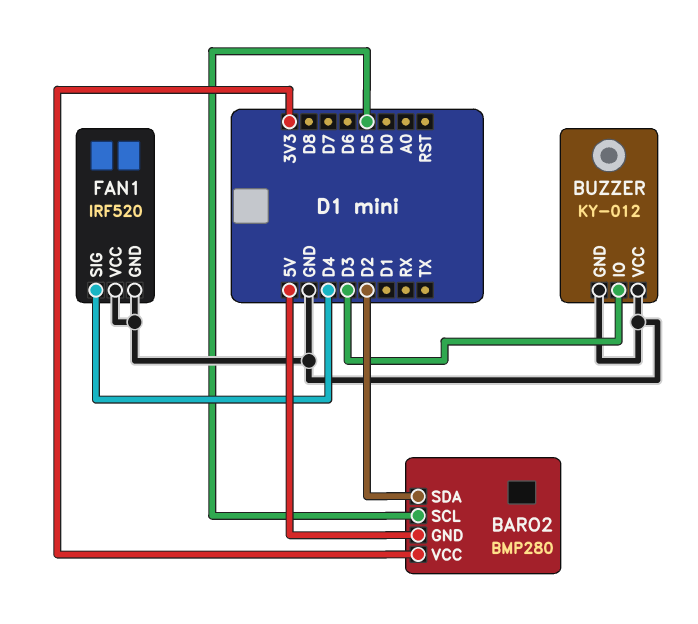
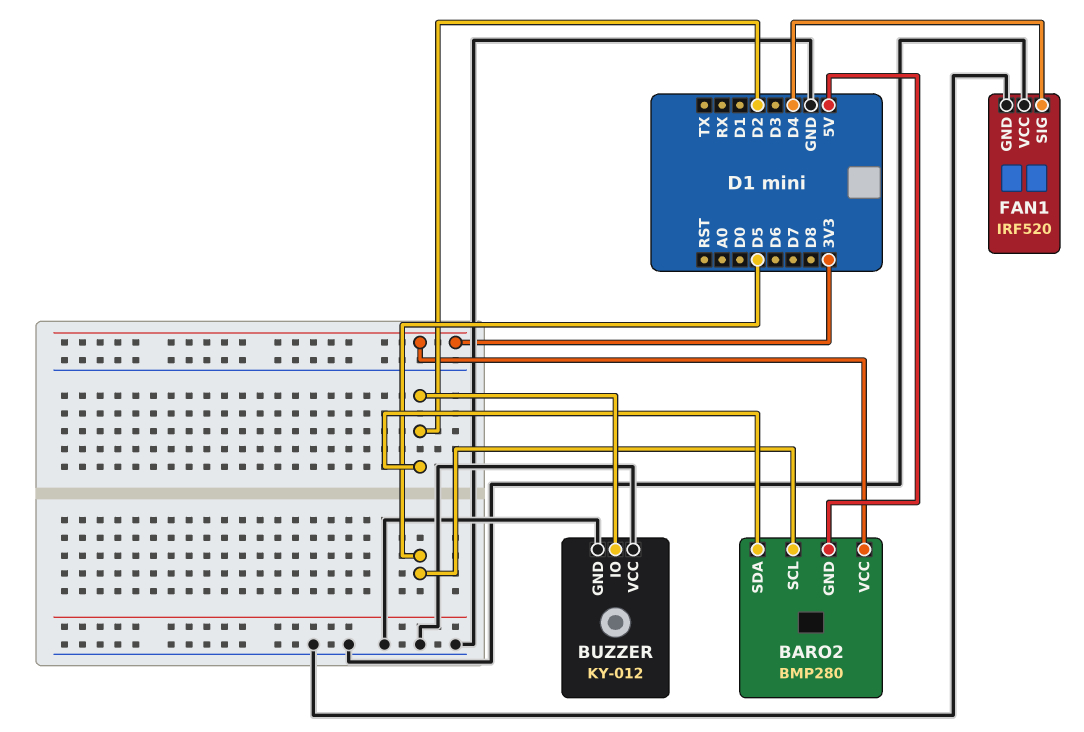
BUZZER pin IO: D3 -> D2

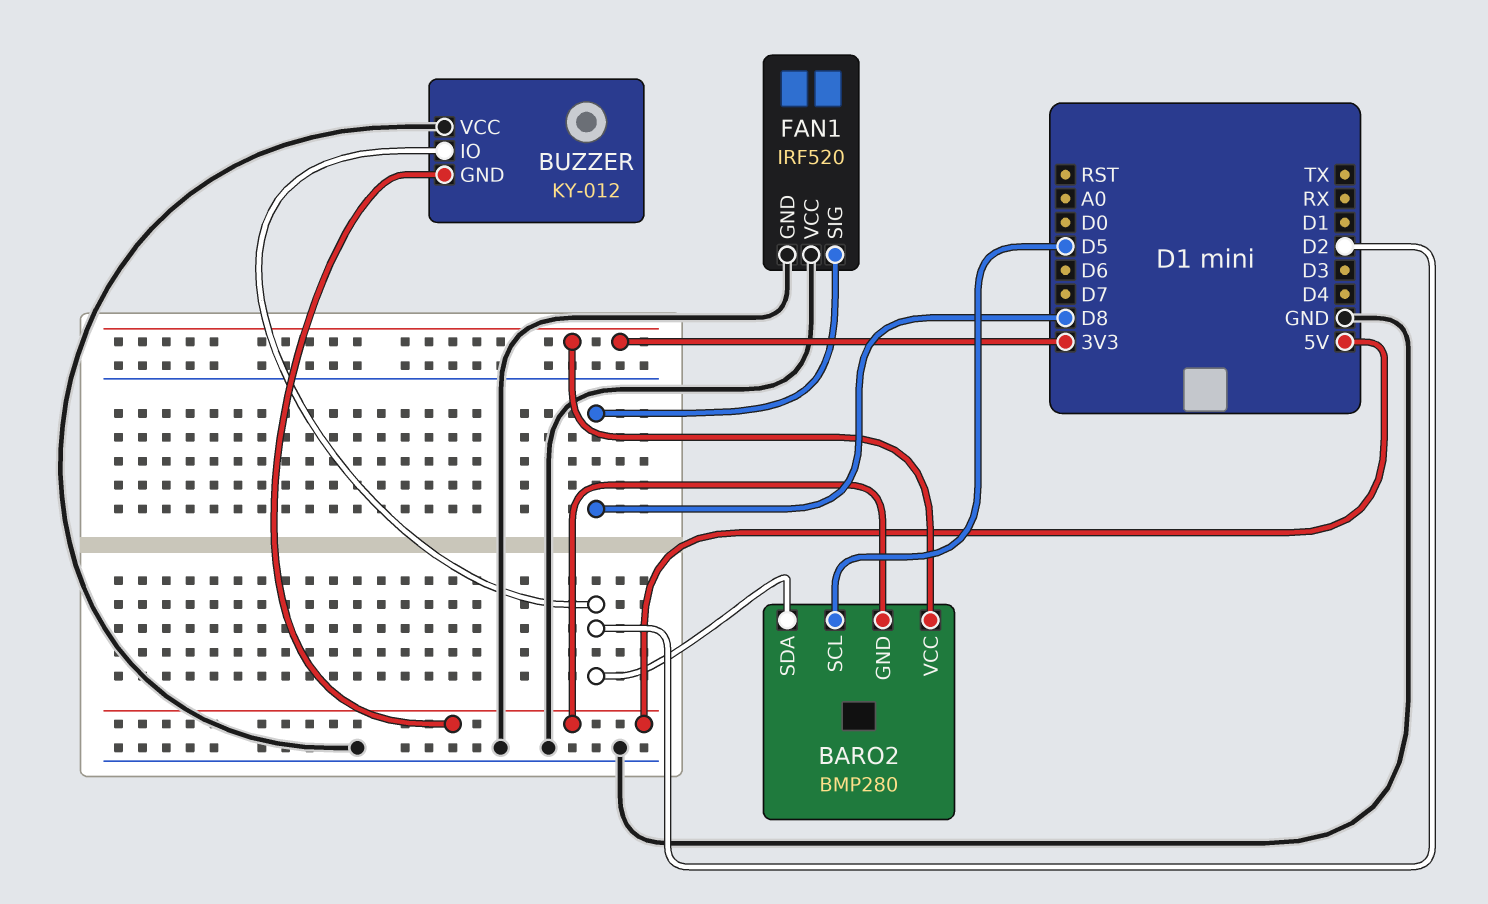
BUZZER pin GND: GND -> 5V
FAN1 pin SIG: D4 -> D8

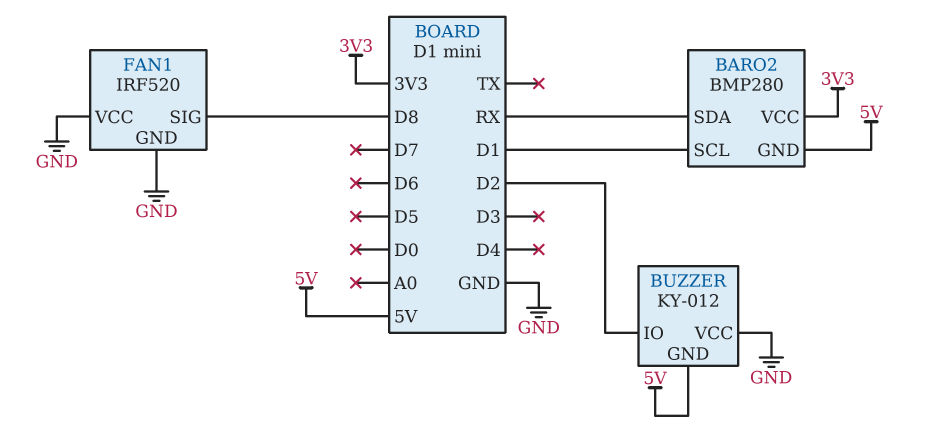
BARO2 pin SCL: D5 -> D1
BARO2 pin SDA: D2 -> RX

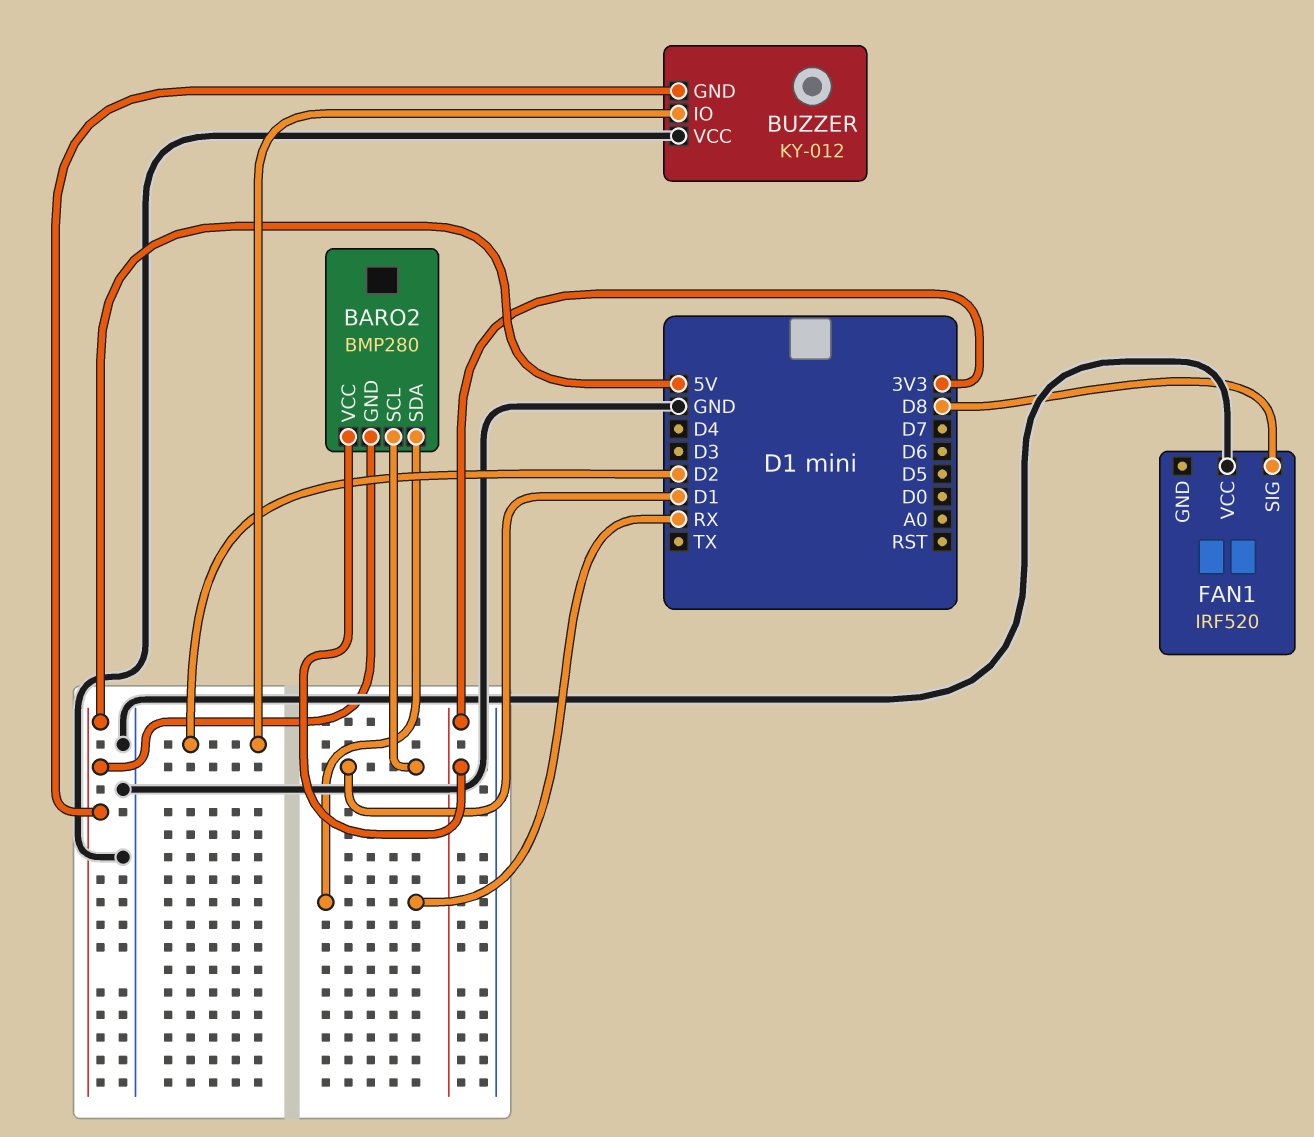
FAN1 pin GND: GND -> none

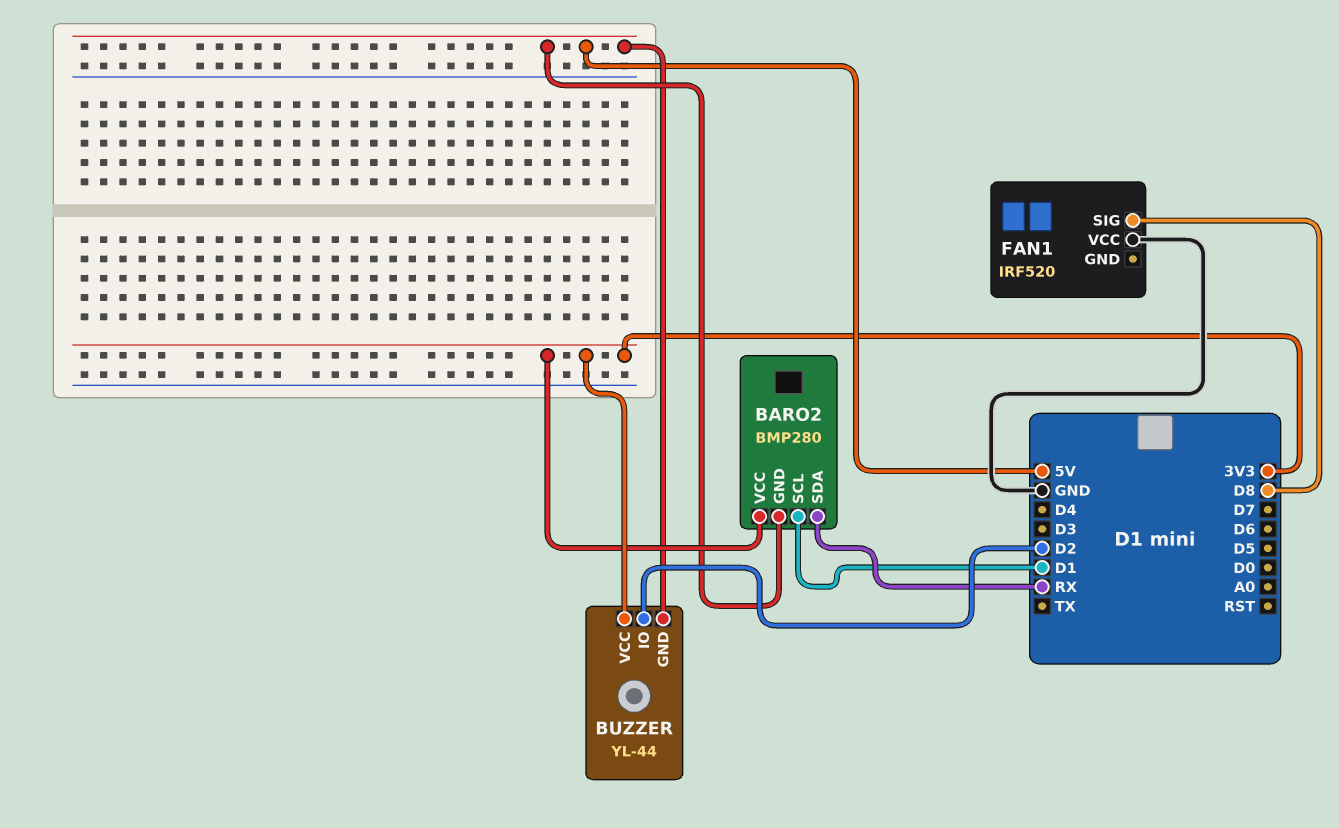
BUZZER: KY-012 -> YL-44
BUZZER pin VCC: GND -> 3V3

